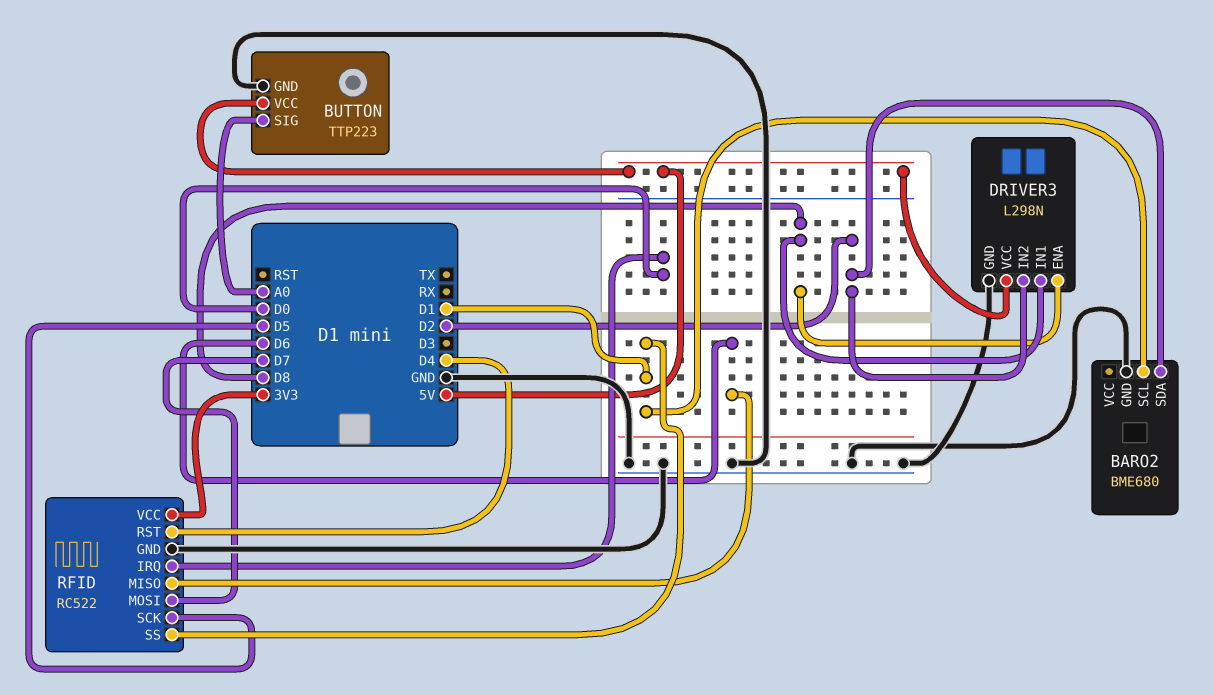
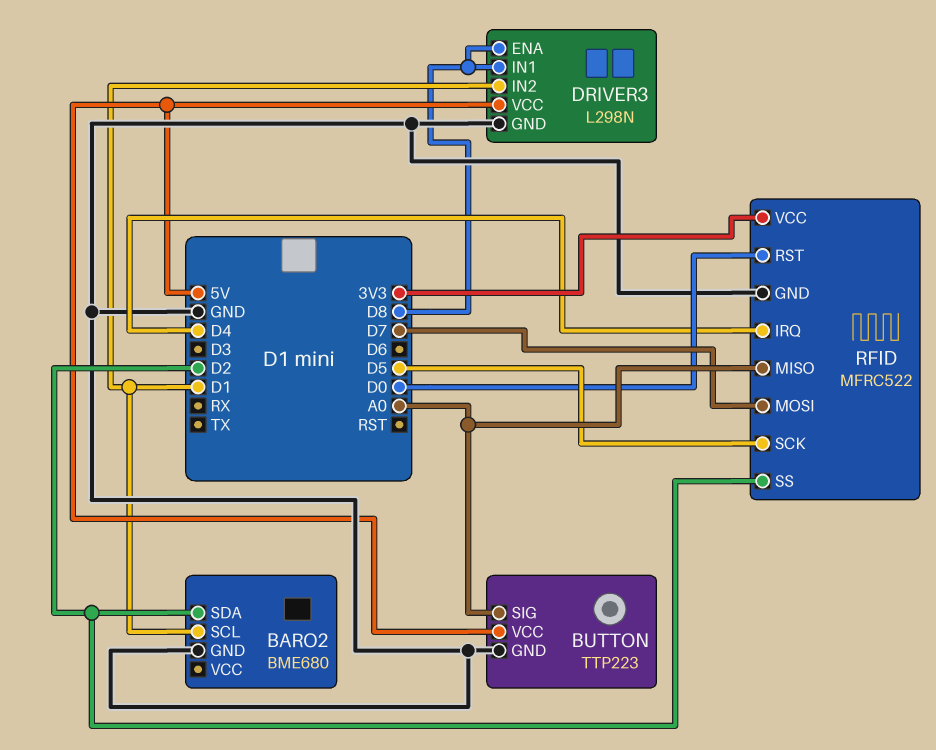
DRIVER3 pin IN2: D2 -> D1
RFID: RC522 -> MFRC522
RFID pin IRQ: D0 -> D4
RFID pin MISO: D6 -> A0
RFID pin RST: D4 -> D0
RFID pin SS: D1 -> D2

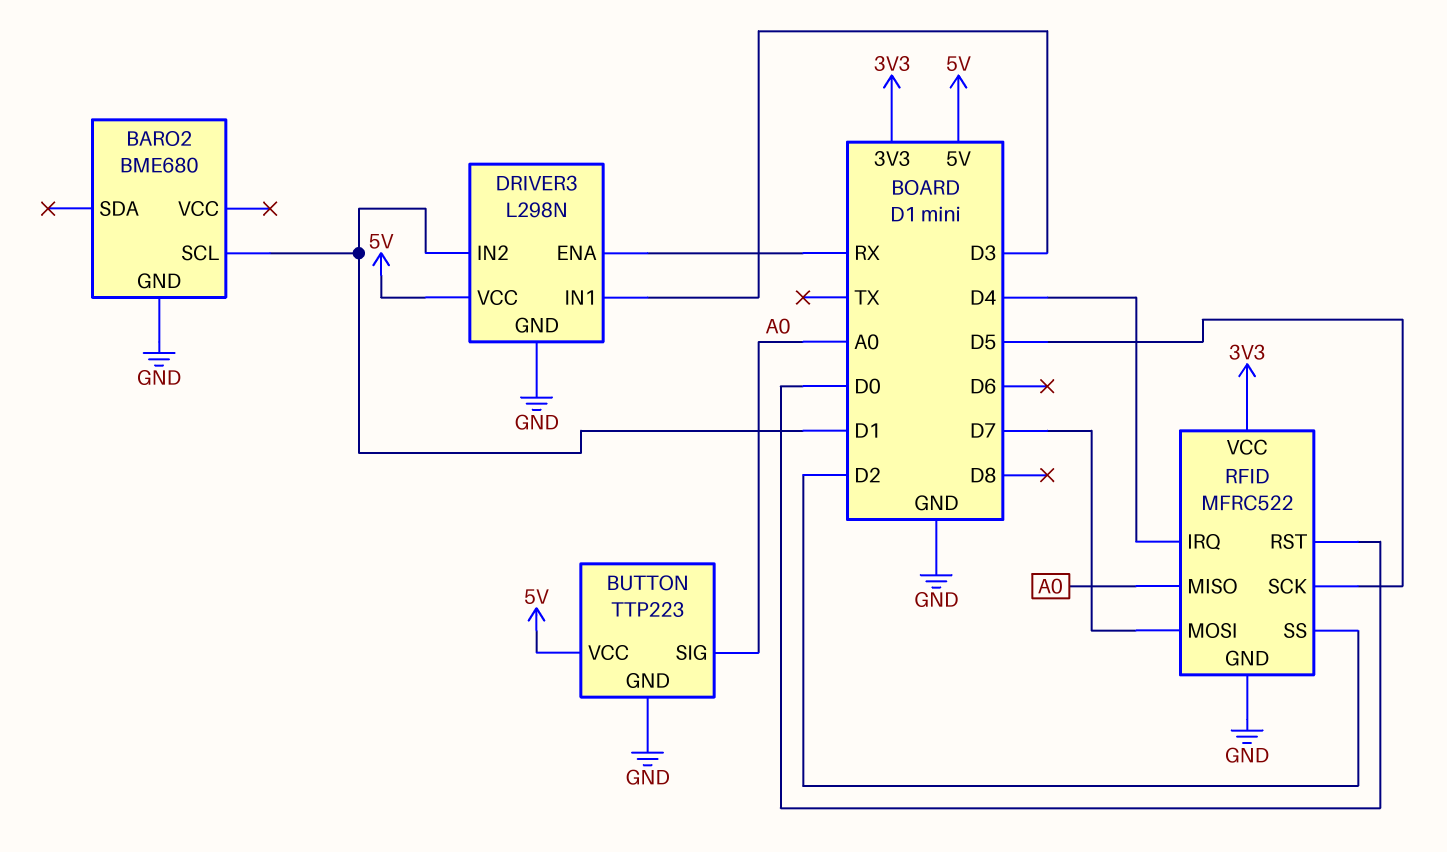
BARO2 pin SDA: D2 -> none
DRIVER3 pin ENA: D8 -> RX
DRIVER3 pin IN1: D8 -> D3

